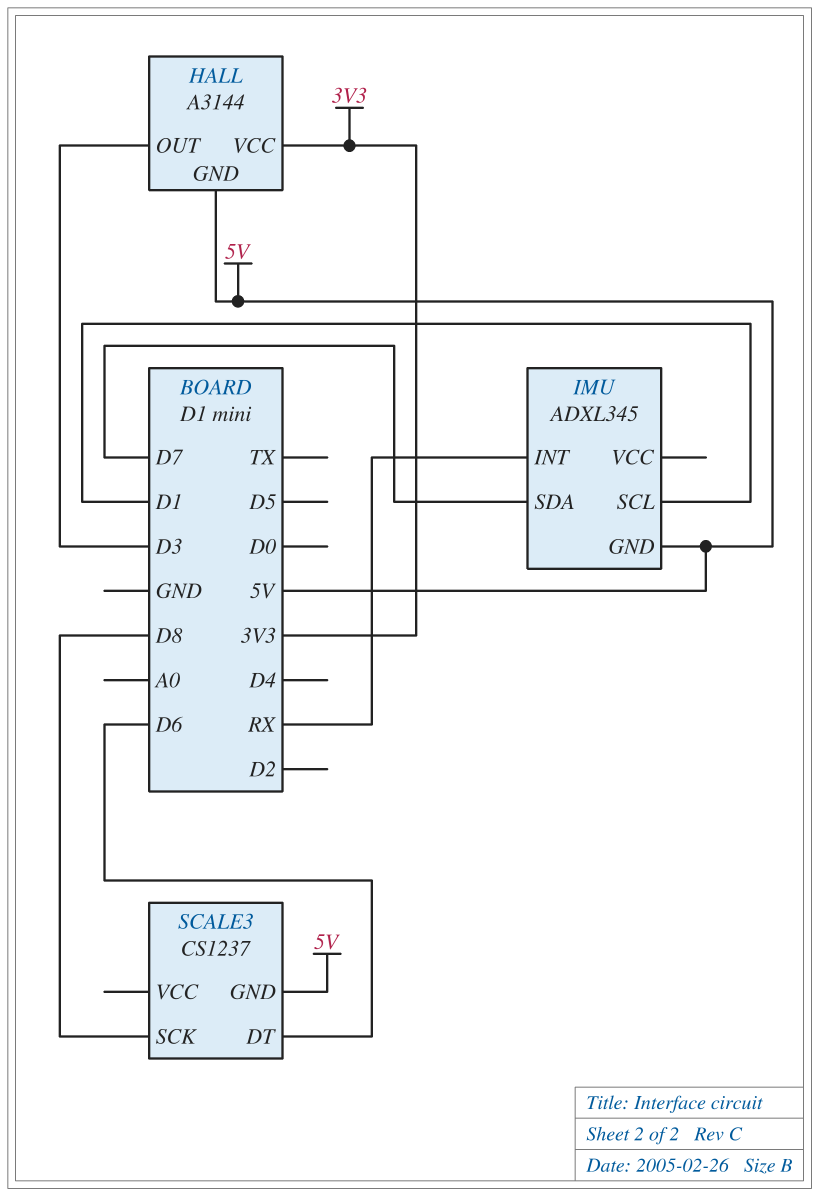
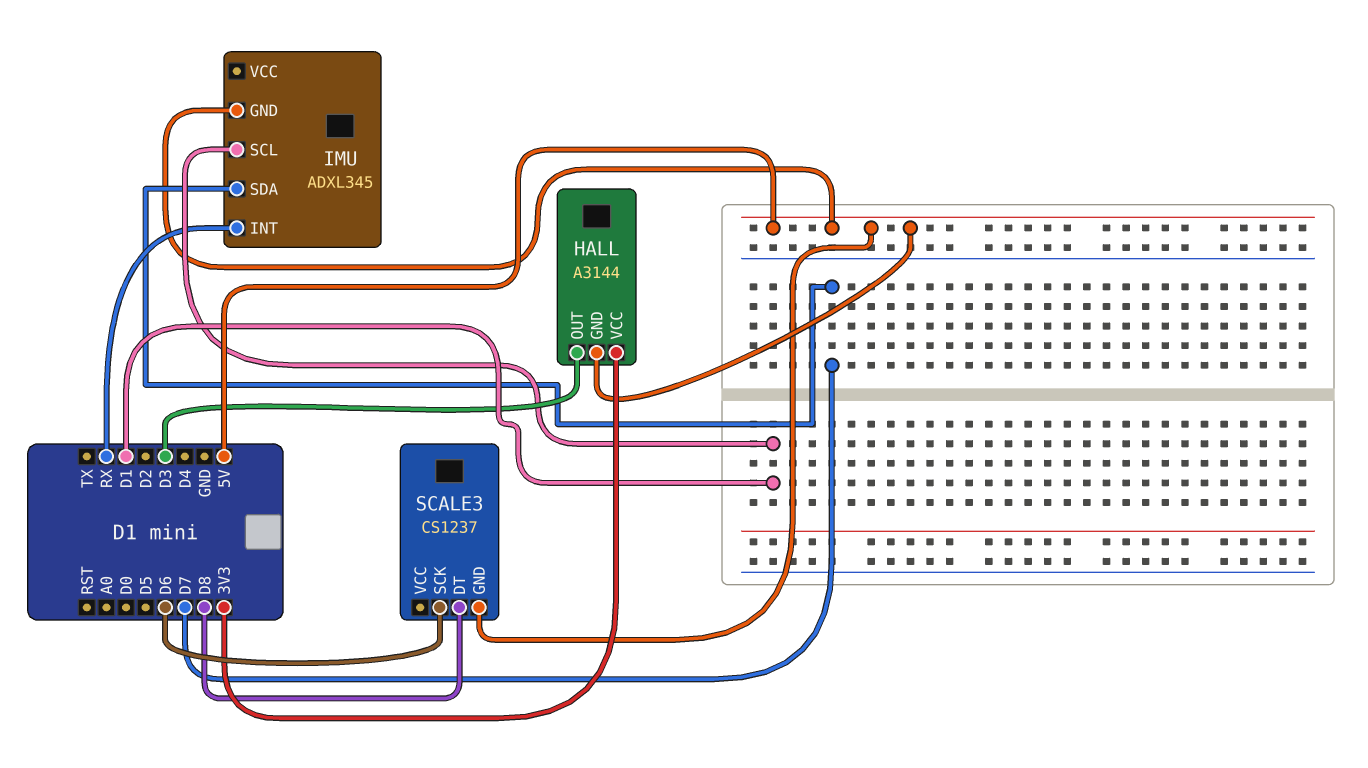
SCALE3 pin DT: D6 -> D8
SCALE3 pin SCK: D8 -> D6

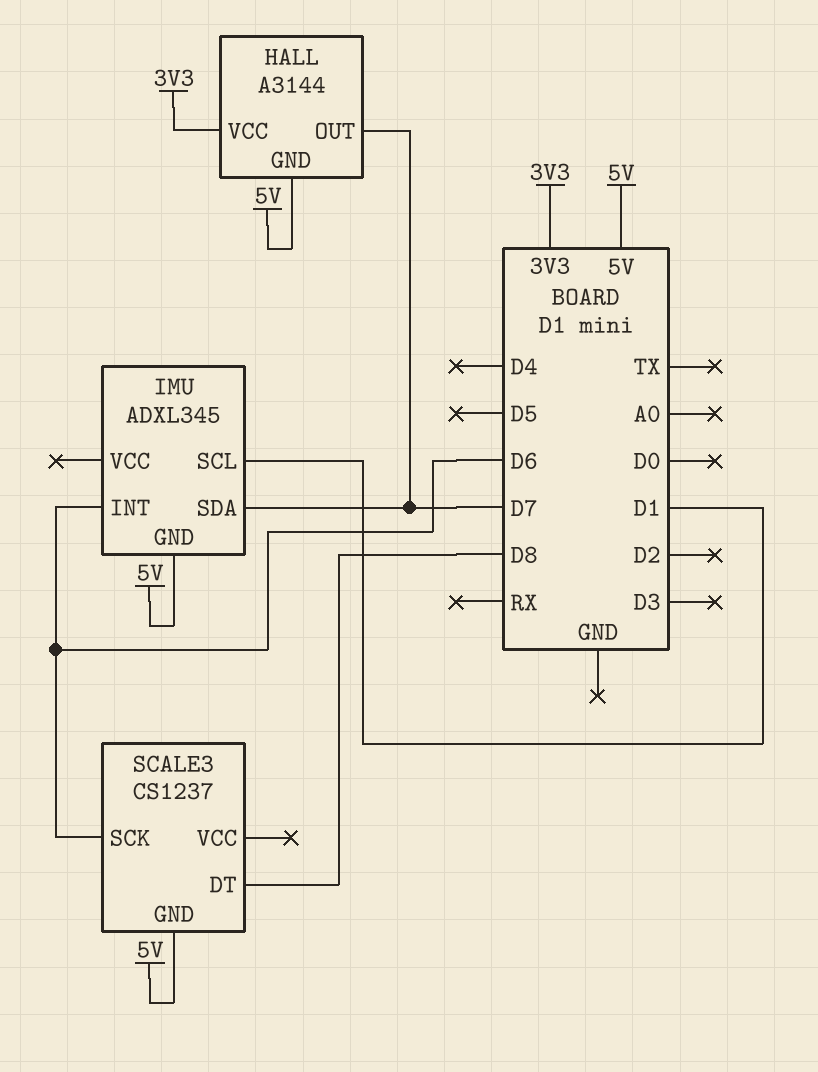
HALL pin OUT: D3 -> D7
IMU pin INT: RX -> D6

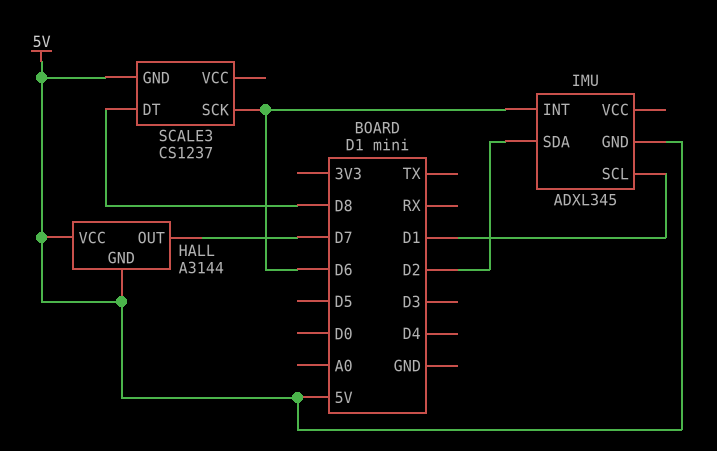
HALL pin VCC: 3V3 -> 5V
IMU pin SDA: D7 -> D2

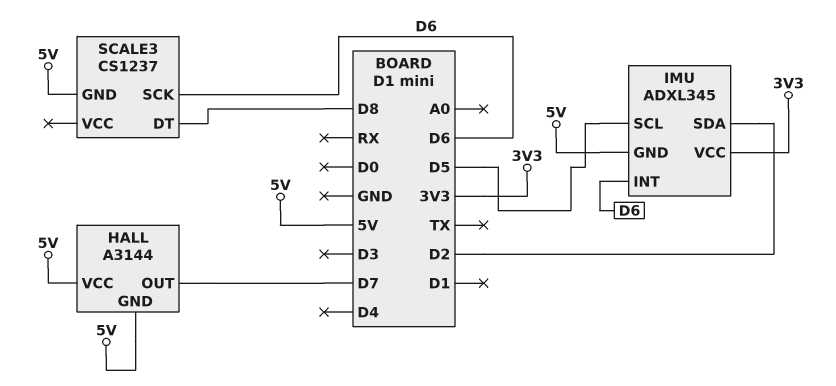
IMU pin SCL: D1 -> D5
IMU pin VCC: none -> 3V3

